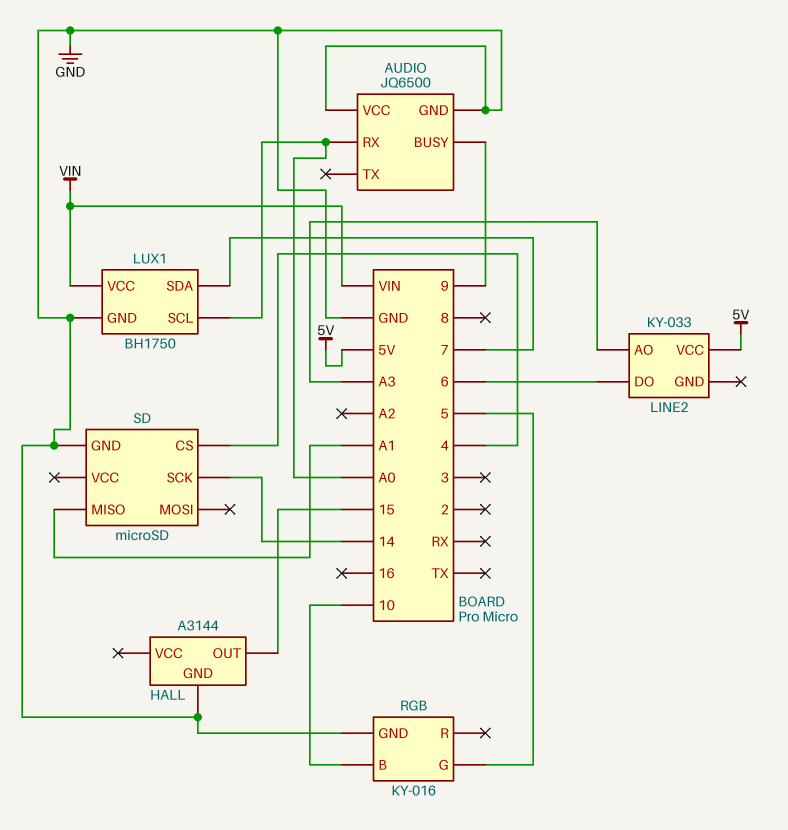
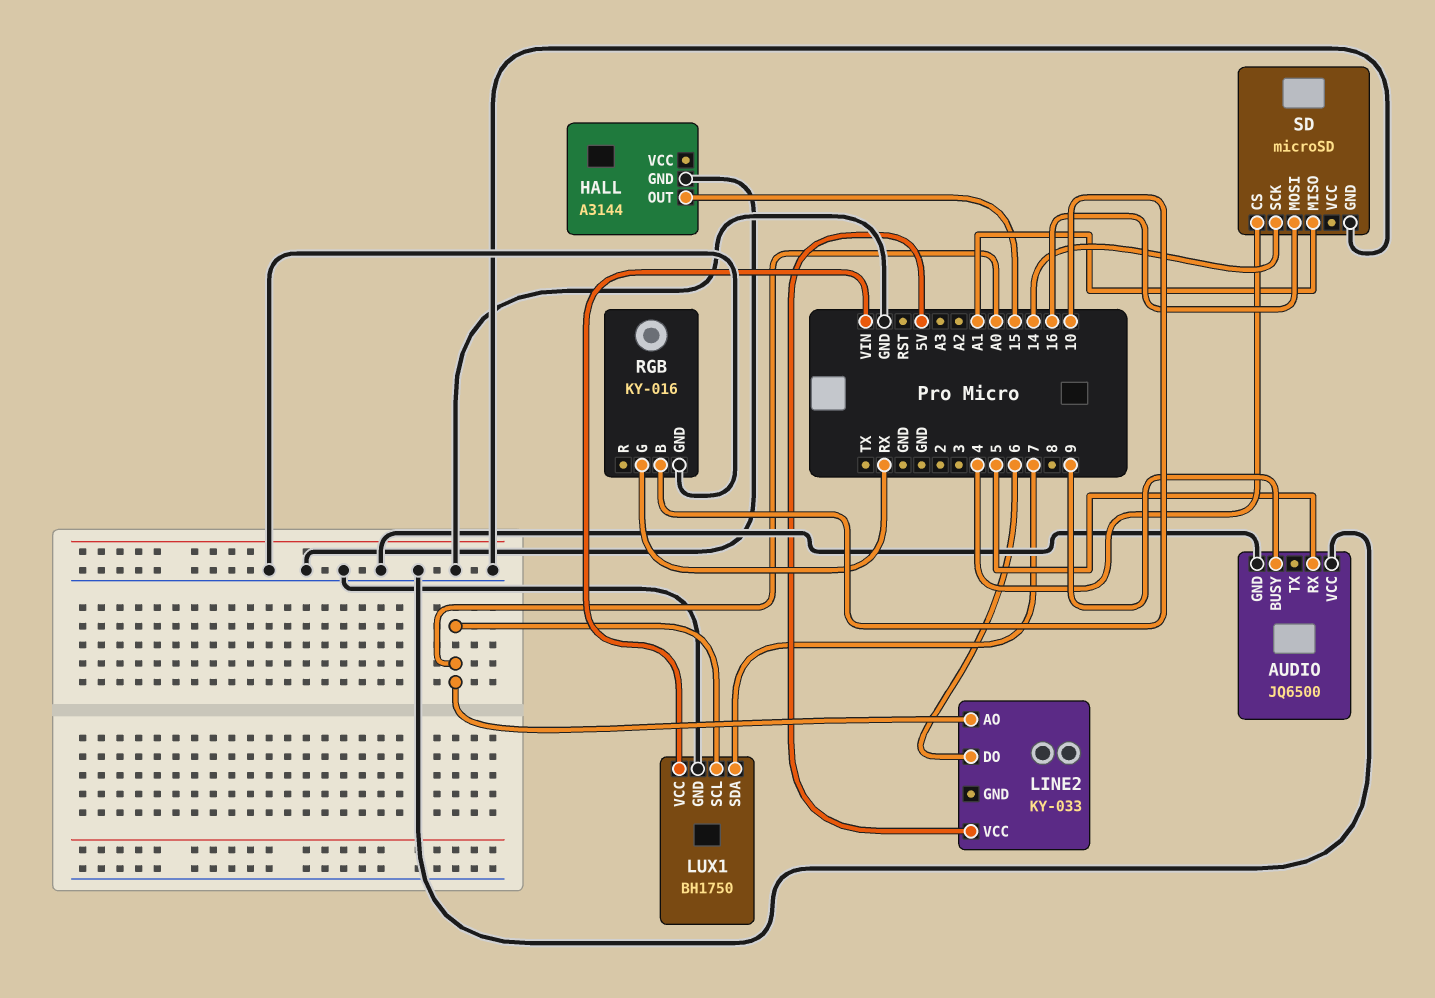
AUDIO pin RX: A0 -> 5
LINE2 pin AO: A3 -> A0
RGB pin G: 5 -> RX
SD pin MOSI: none -> 16

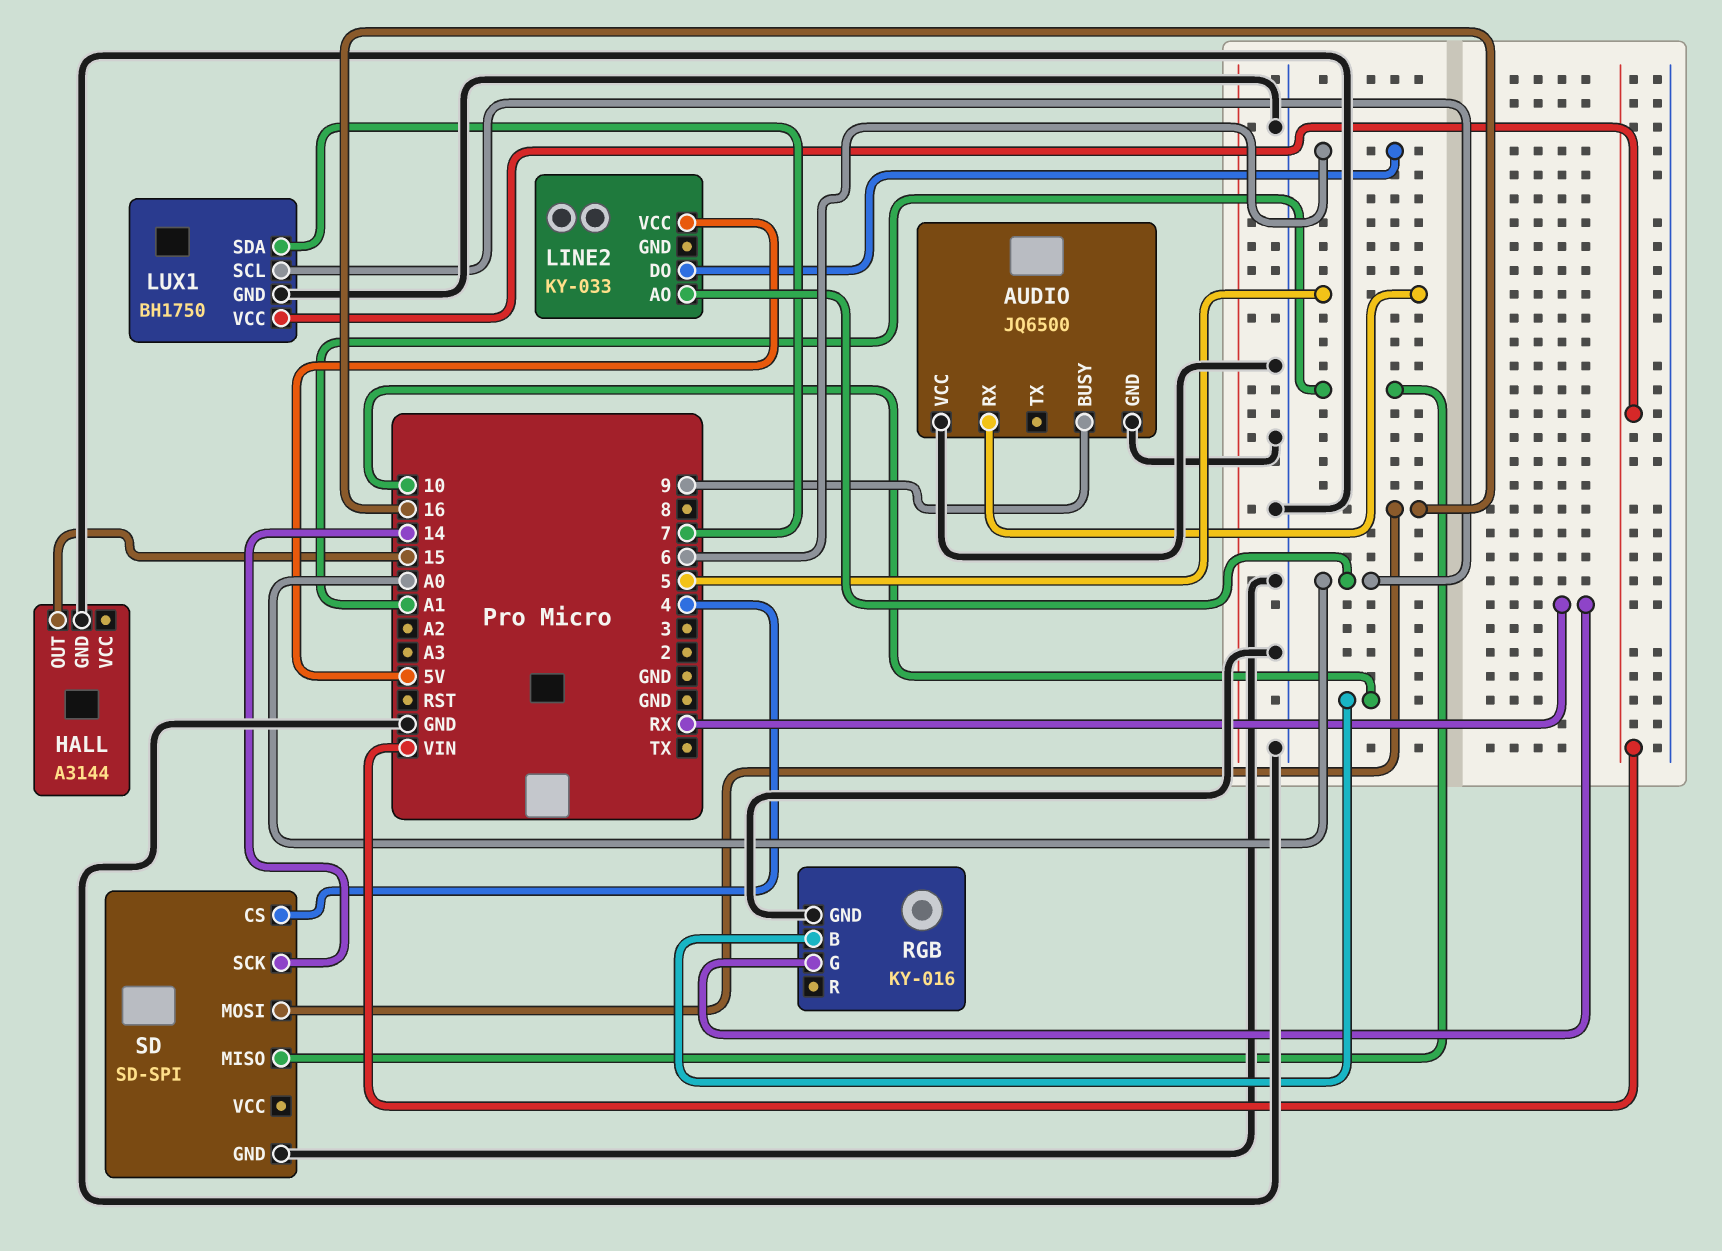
SD: microSD -> SD-SPI

